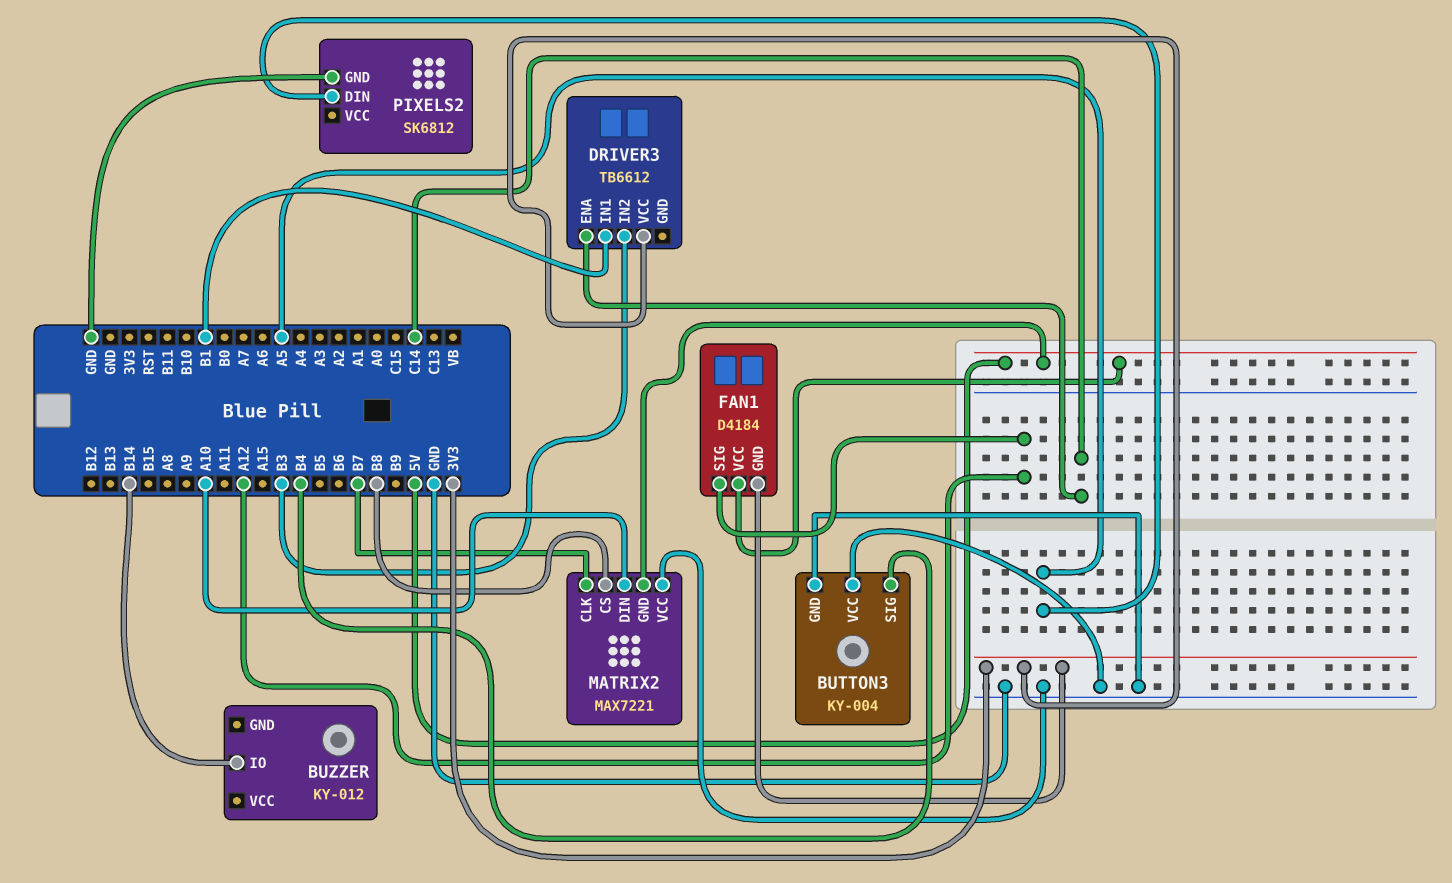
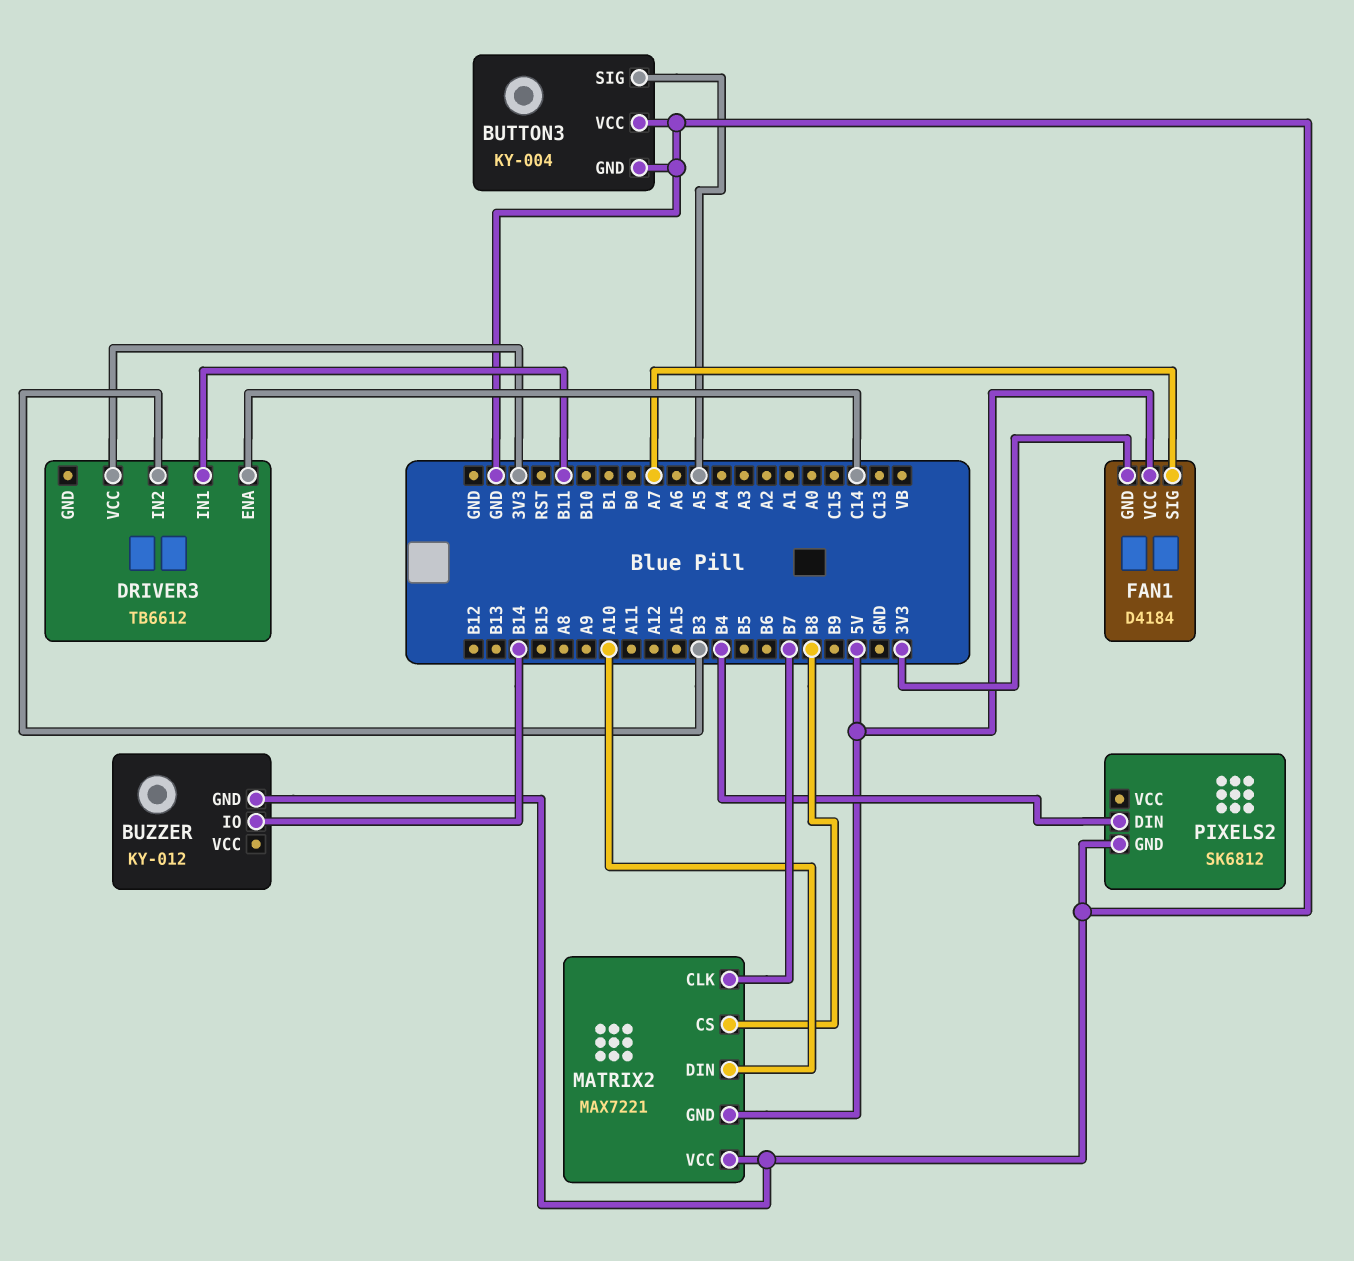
BUTTON3 pin SIG: B4 -> A5
BUZZER pin GND: none -> GND
DRIVER3 pin IN1: B1 -> B11
FAN1 pin SIG: A12 -> A7
PIXELS2 pin DIN: A5 -> B4

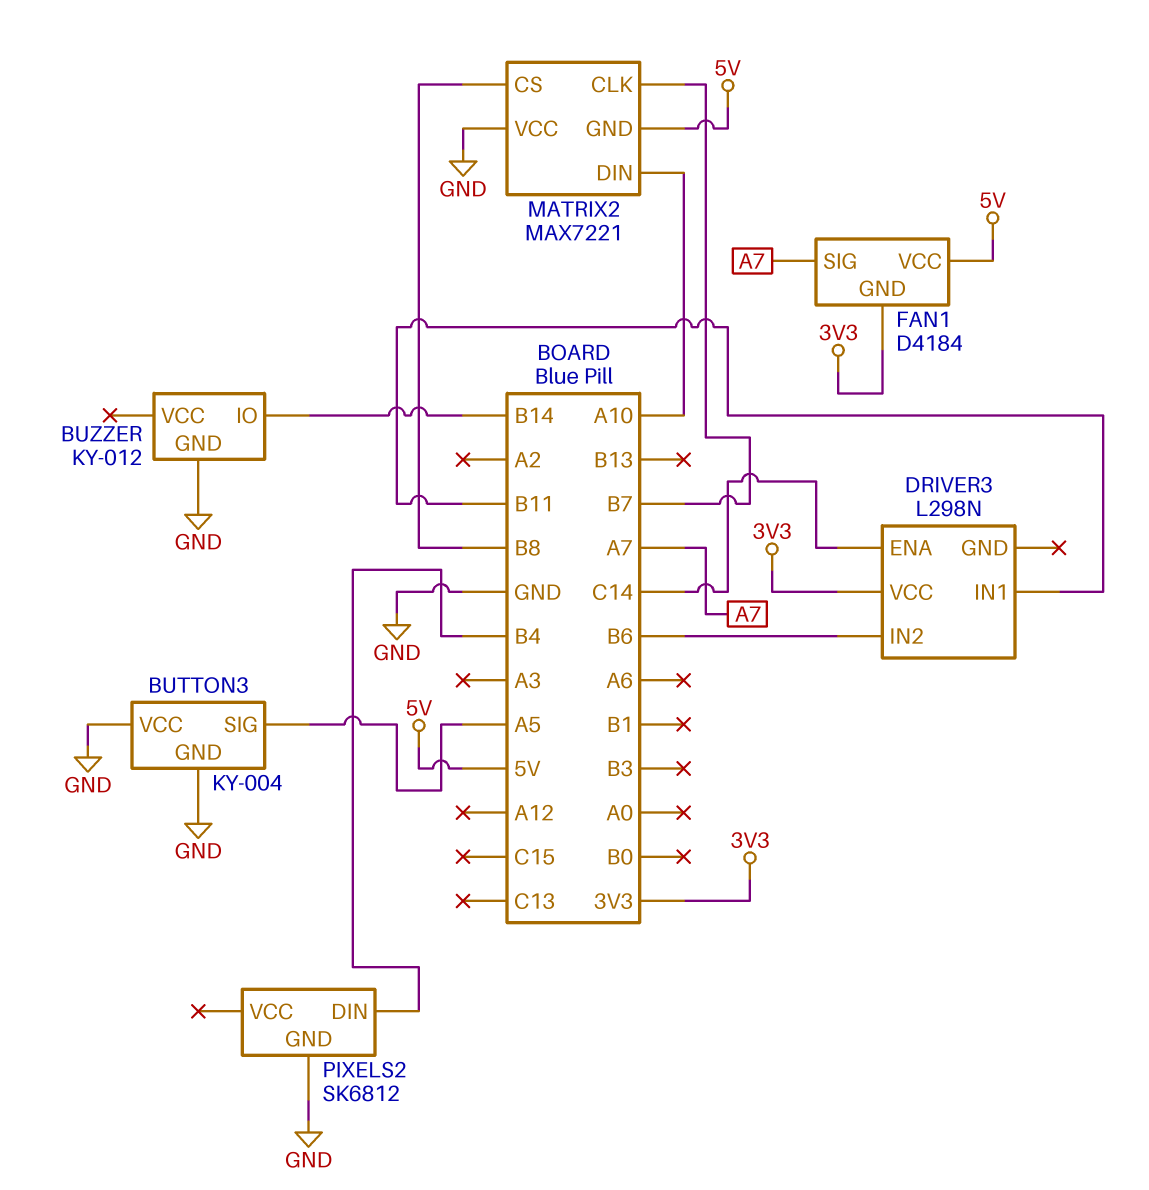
DRIVER3: TB6612 -> L298N
DRIVER3 pin IN2: B3 -> B6

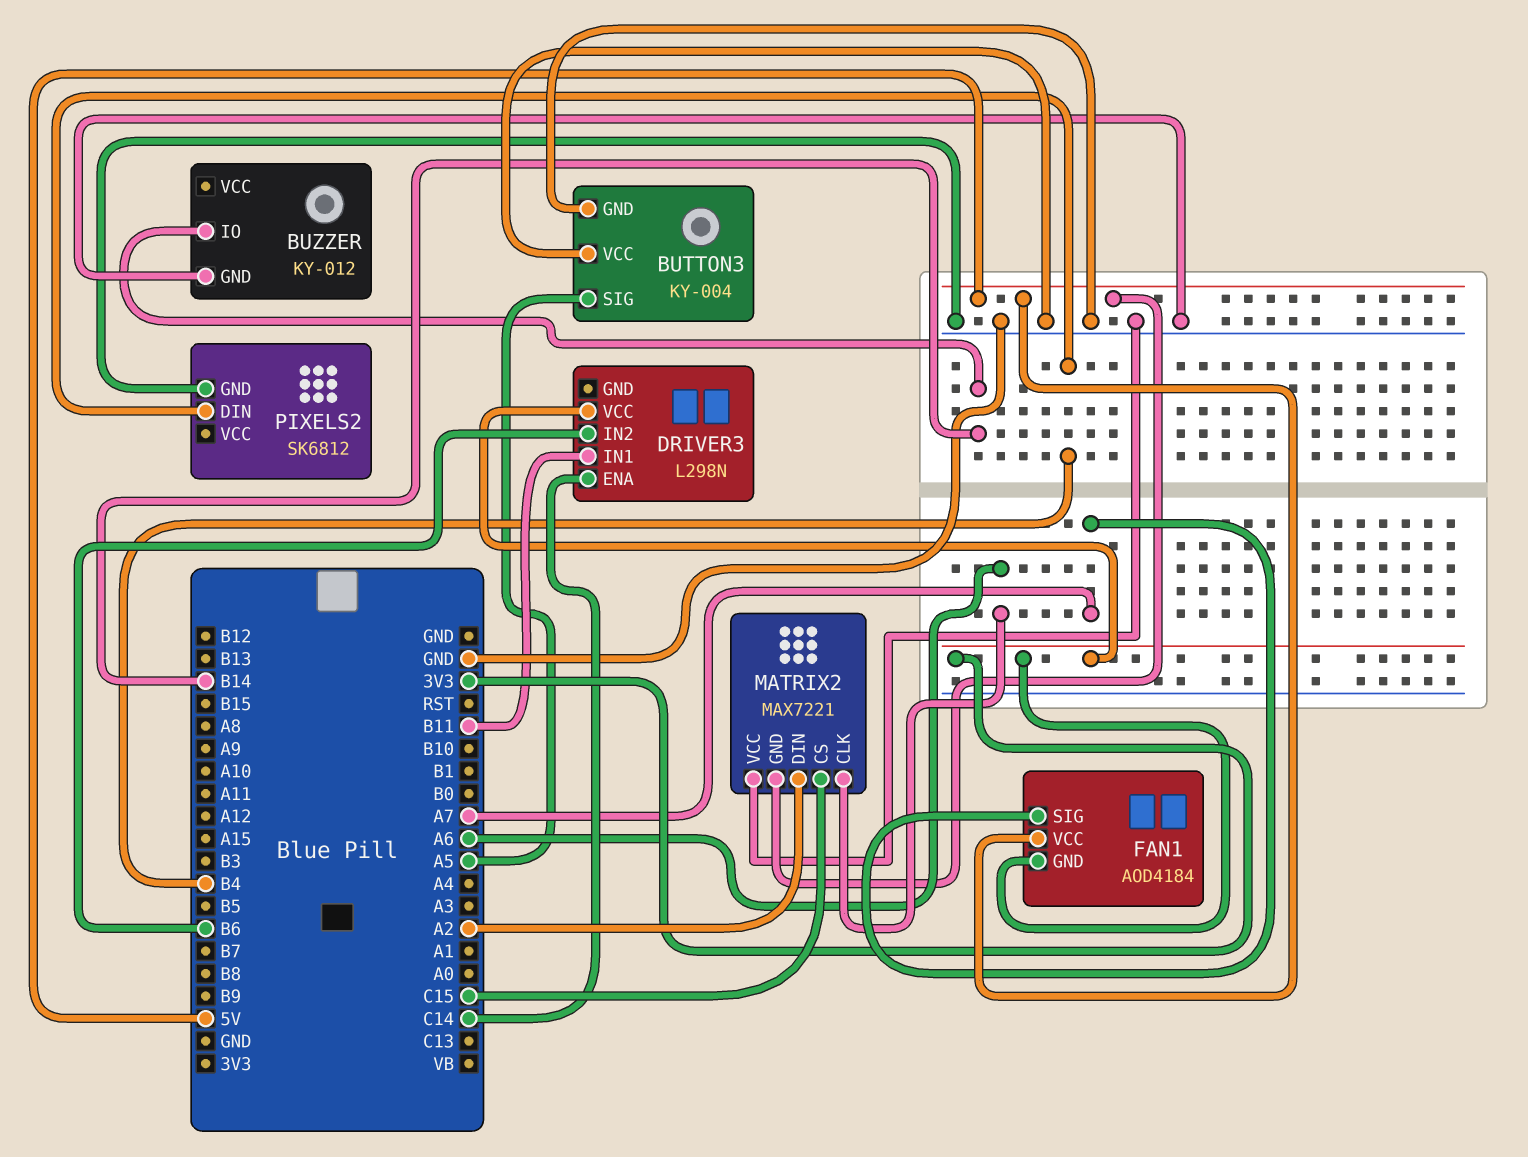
FAN1: D4184 -> AOD4184
MATRIX2 pin CLK: B7 -> A6
MATRIX2 pin CS: B8 -> C15
MATRIX2 pin DIN: A10 -> A2

